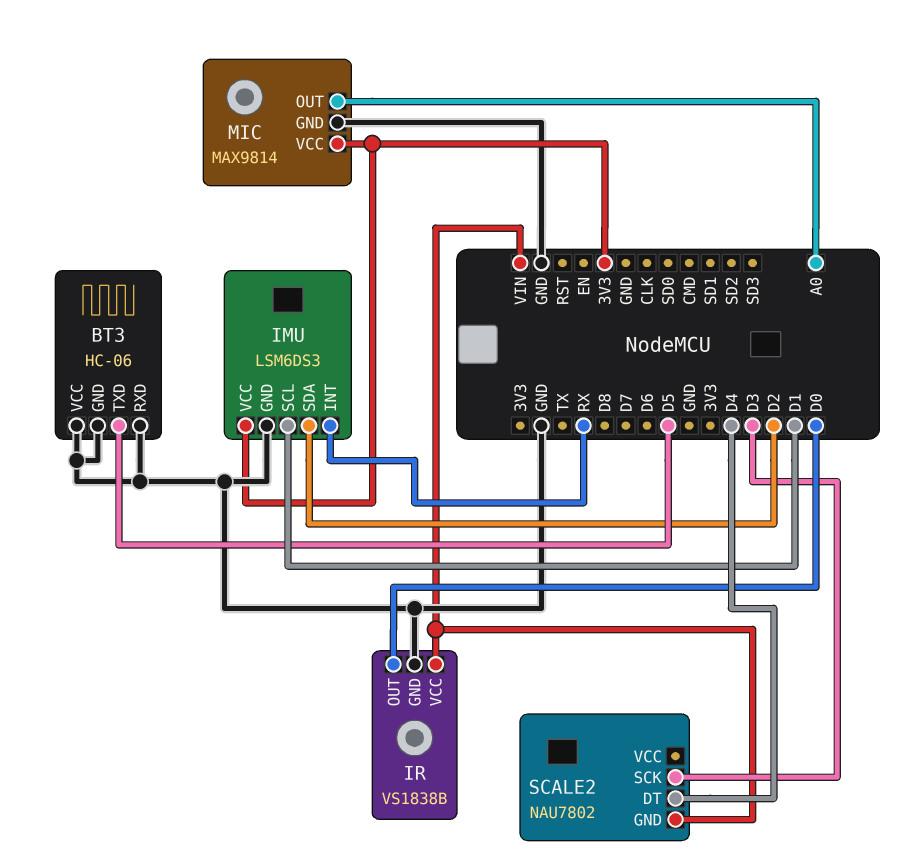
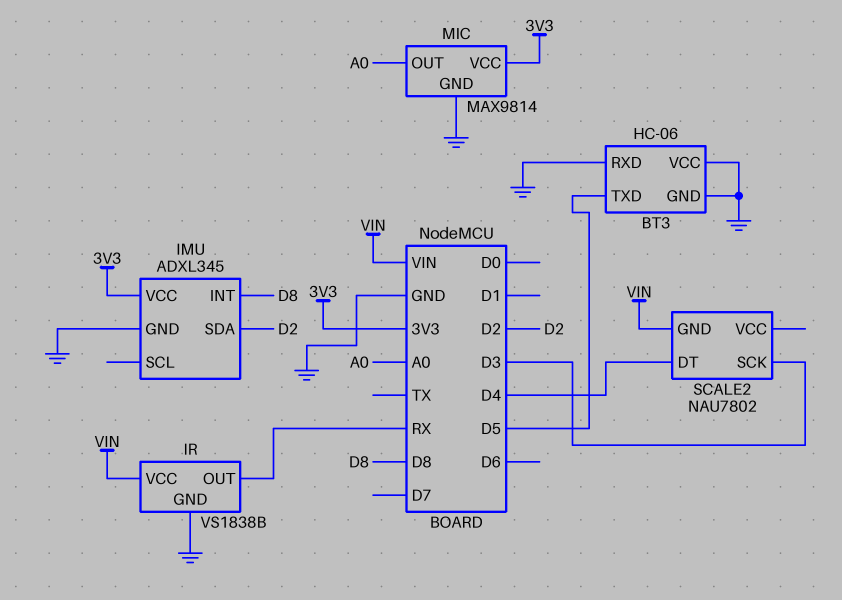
IMU: LSM6DS3 -> ADXL345
IMU pin INT: RX -> D8
IMU pin SCL: D1 -> none
IR pin OUT: D0 -> RX

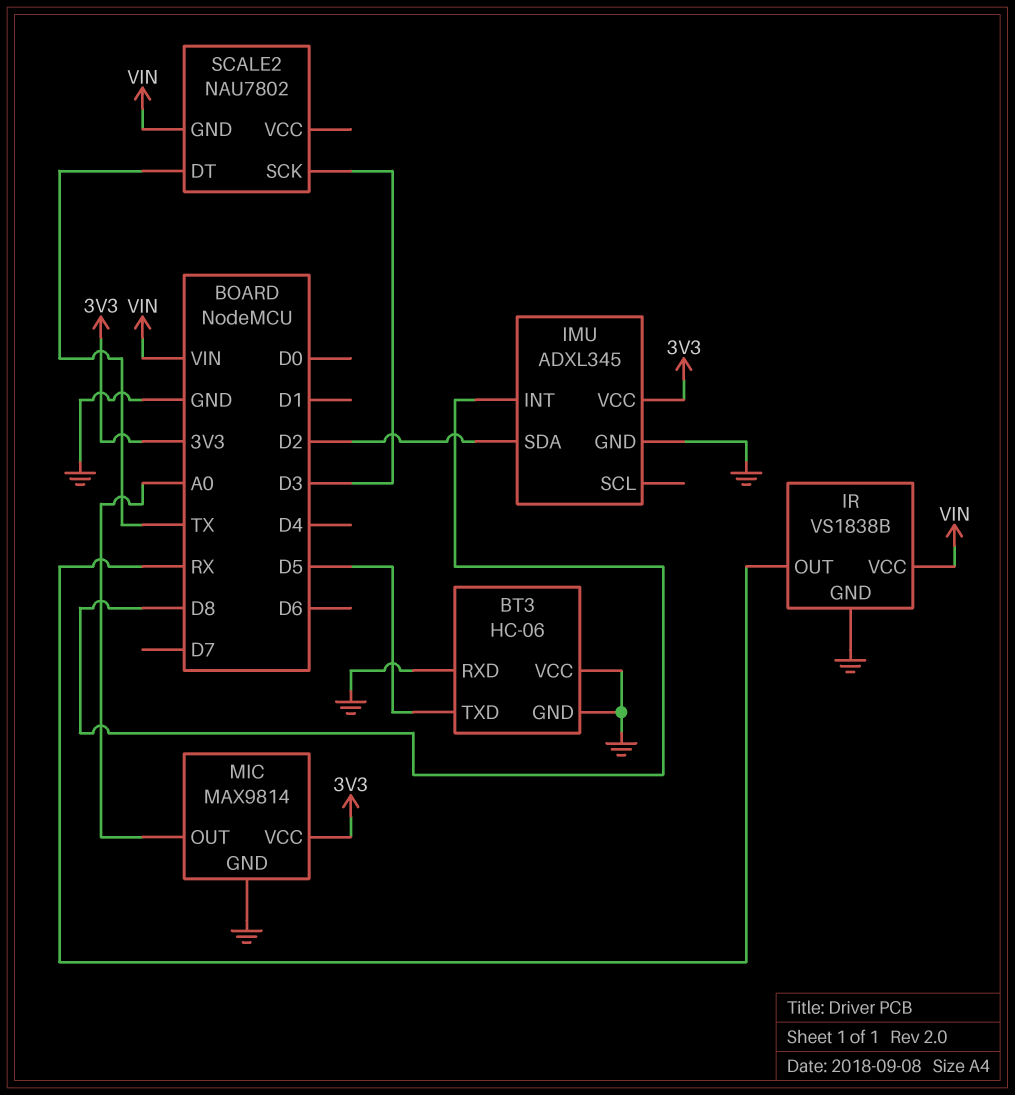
SCALE2 pin DT: D4 -> TX

